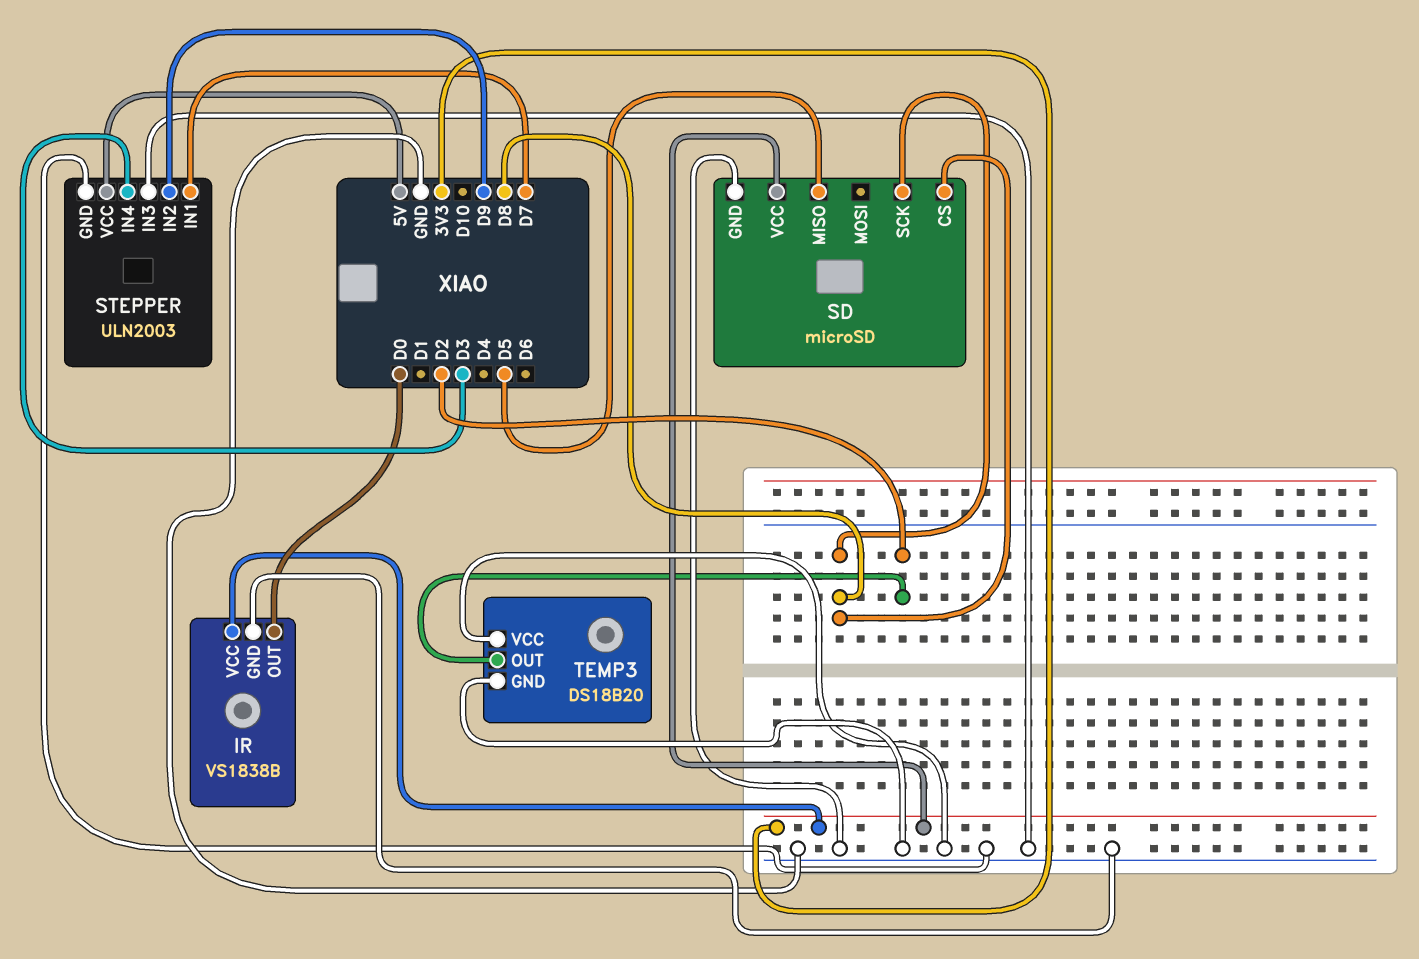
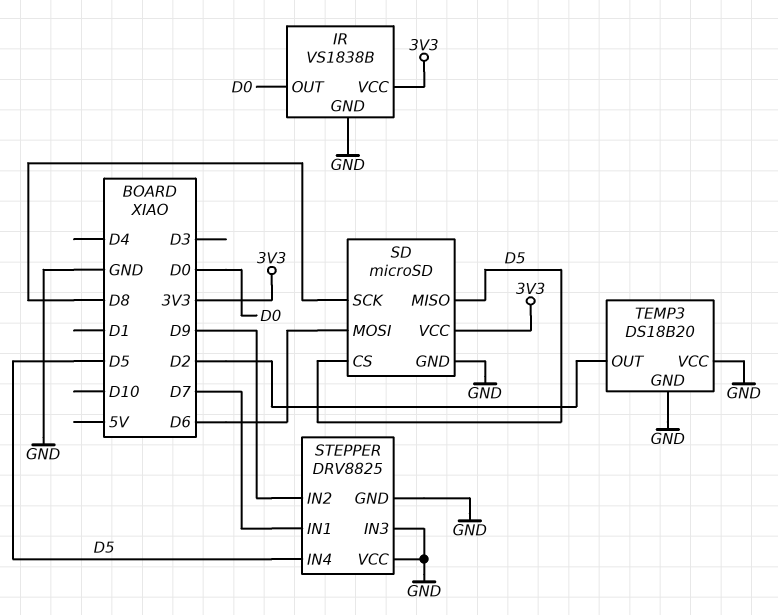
SD pin CS: D8 -> D5
SD pin MOSI: none -> D6
STEPPER: ULN2003 -> DRV8825
STEPPER pin IN4: D3 -> D5
STEPPER pin VCC: 5V -> GND

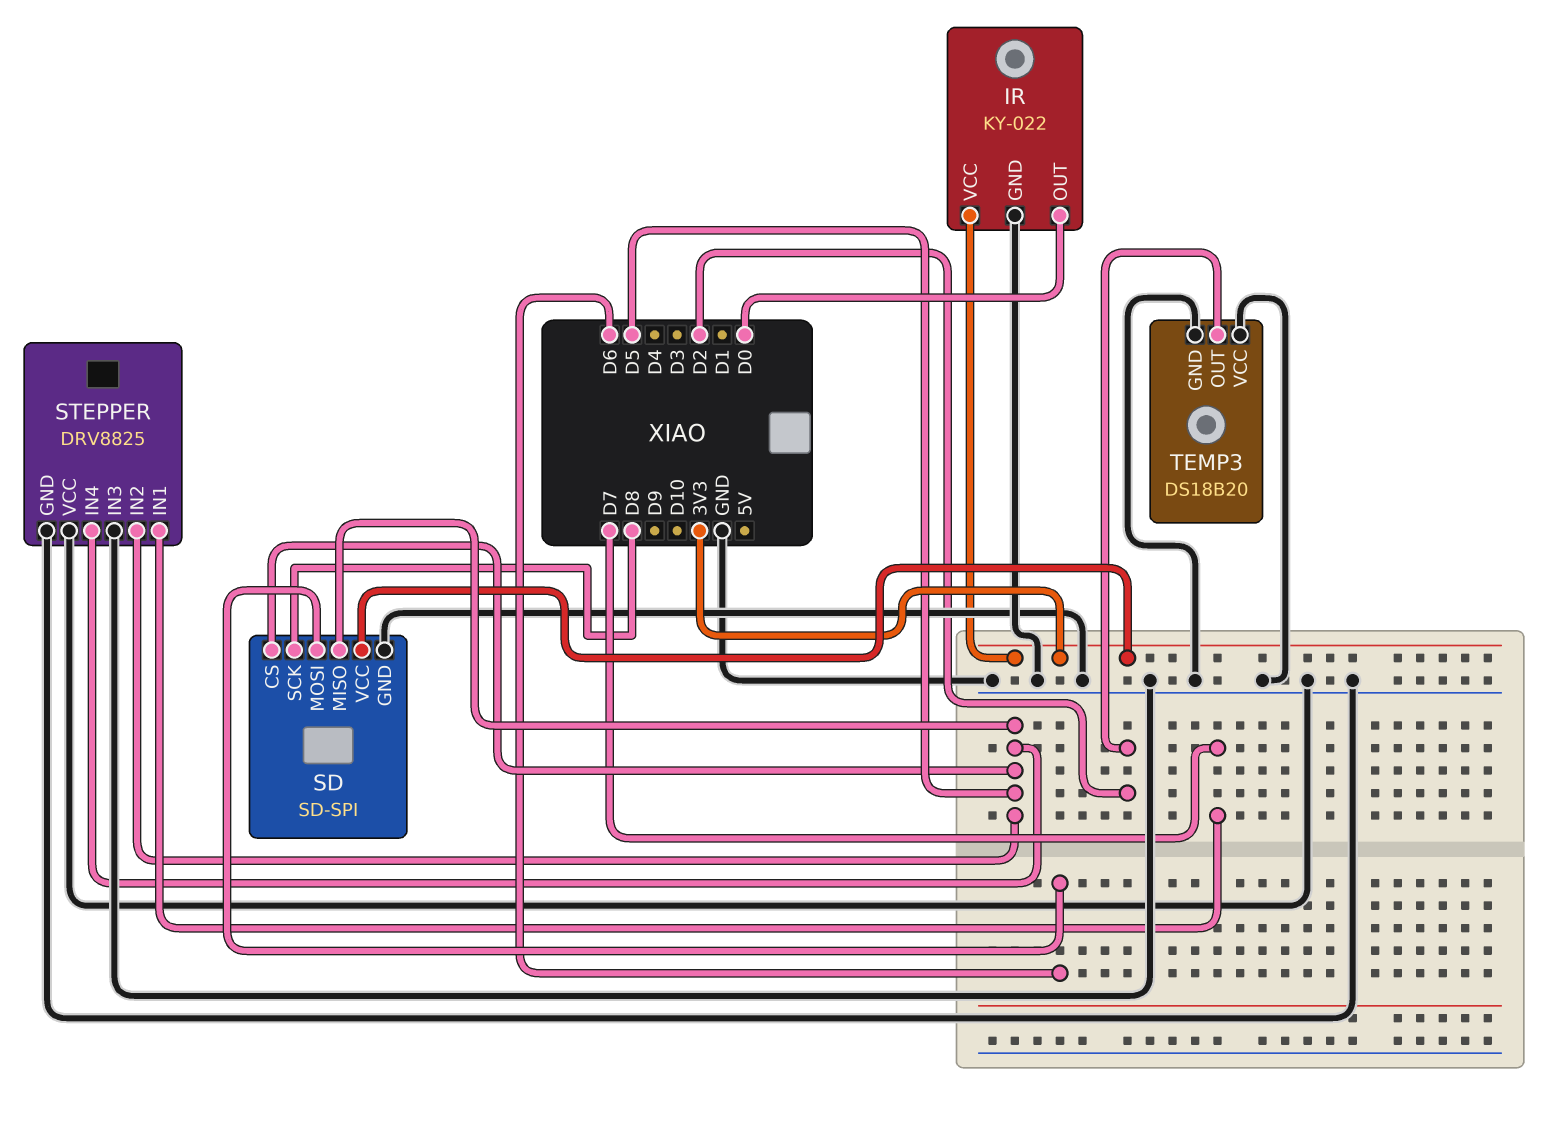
IR: VS1838B -> KY-022
SD: microSD -> SD-SPI
STEPPER pin IN2: D9 -> D5

